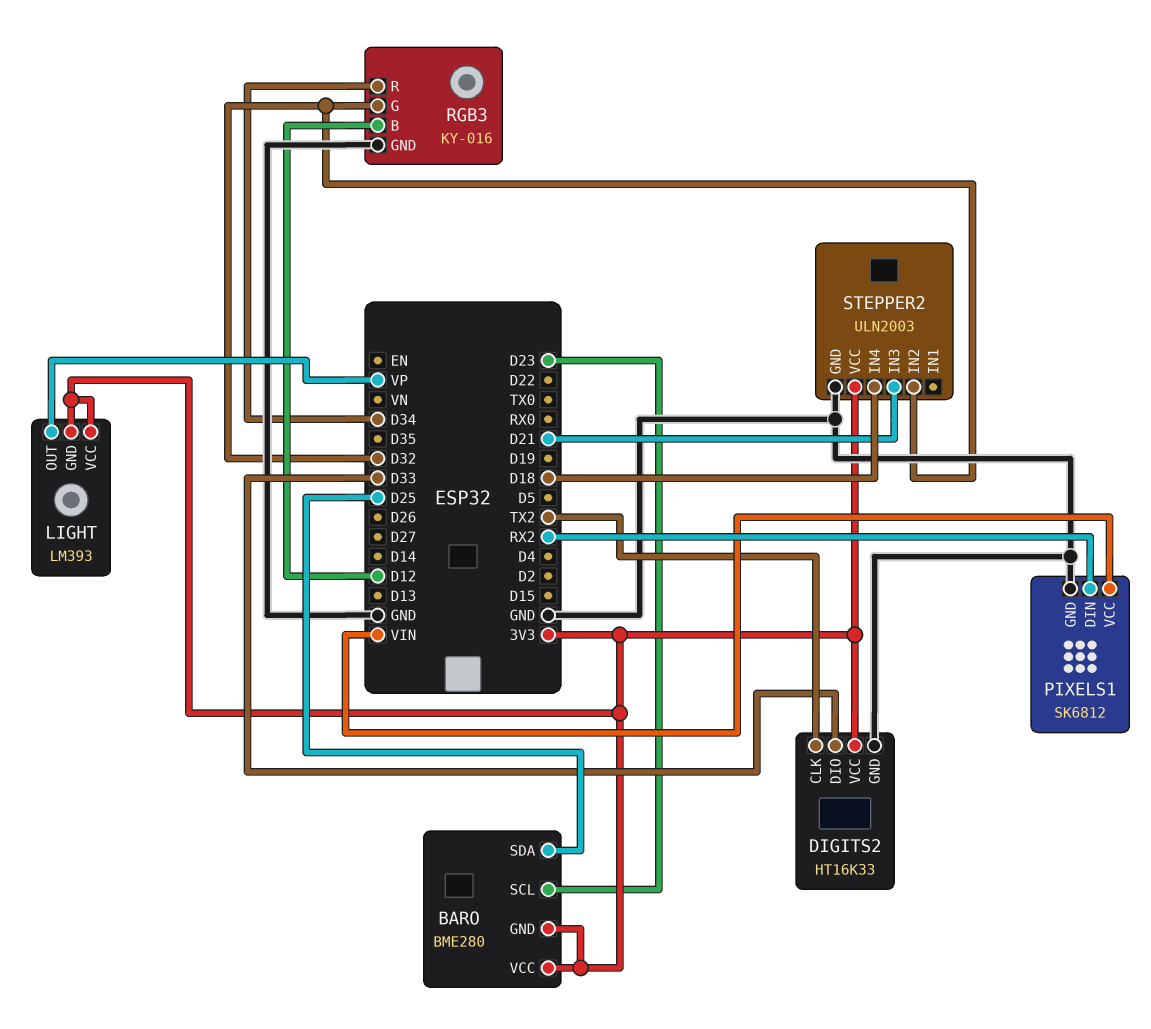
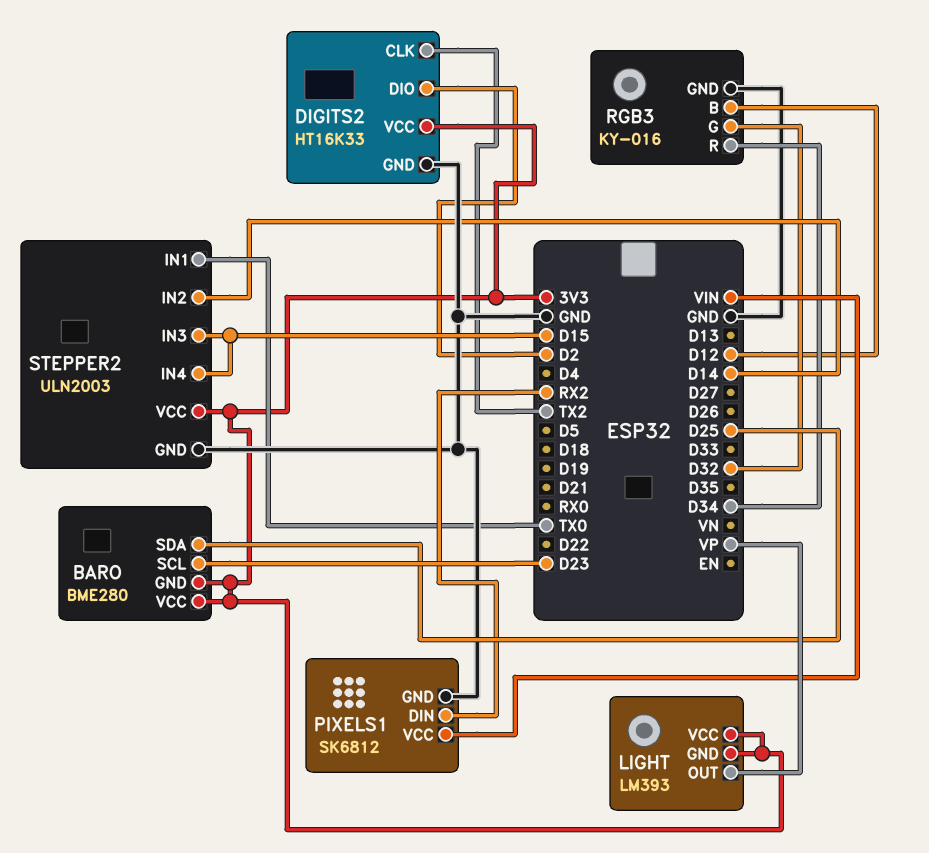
DIGITS2 pin DIO: D33 -> D2
STEPPER2 pin IN1: none -> TX0
STEPPER2 pin IN2: D32 -> D14
STEPPER2 pin IN3: D21 -> D15
STEPPER2 pin IN4: D18 -> D15

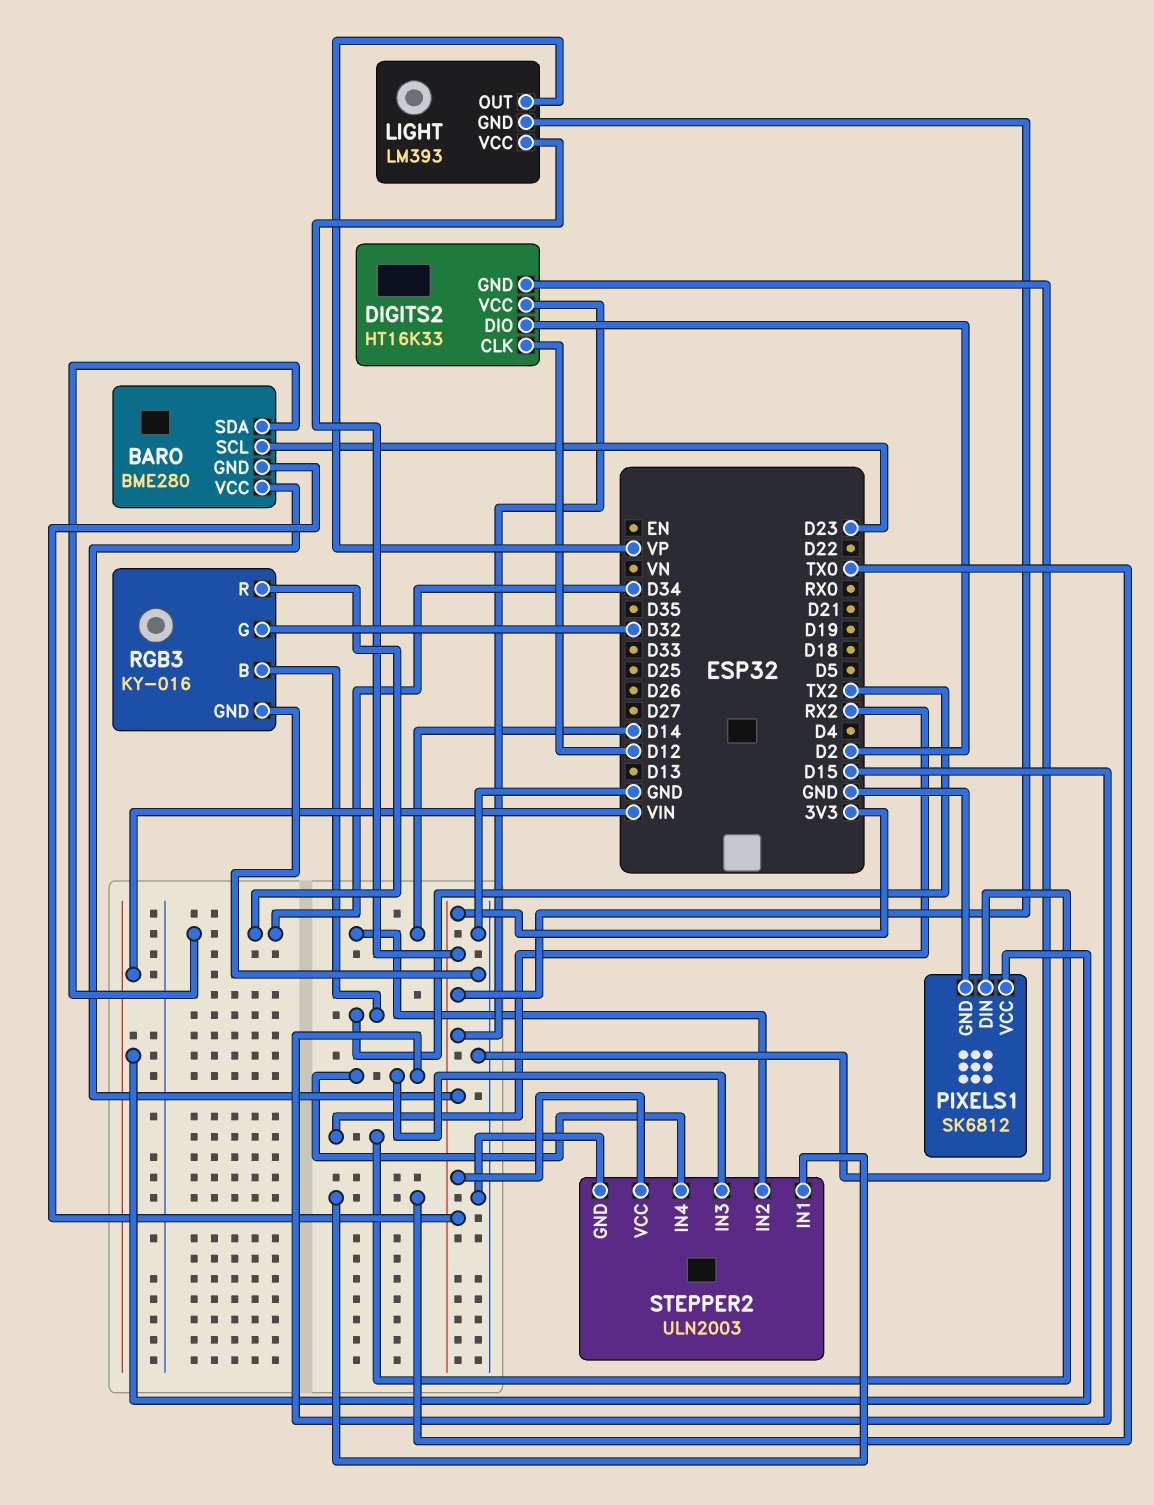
BARO pin SDA: D25 -> D34
DIGITS2 pin CLK: TX2 -> D12
RGB3 pin B: D12 -> TX2

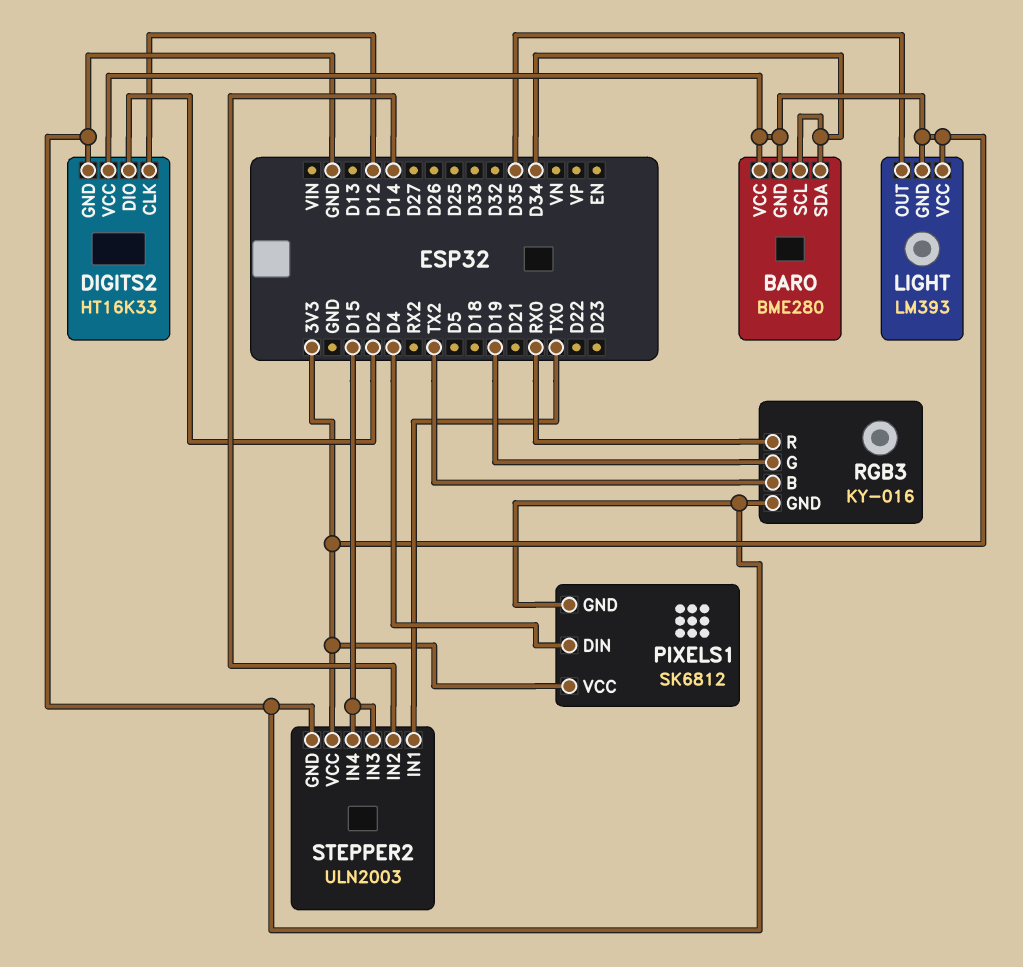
BARO pin SCL: D23 -> D34
LIGHT pin OUT: VP -> D35
PIXELS1 pin DIN: RX2 -> D4
PIXELS1 pin VCC: VIN -> 3V3
RGB3 pin G: D32 -> D19
RGB3 pin R: D34 -> RX0

